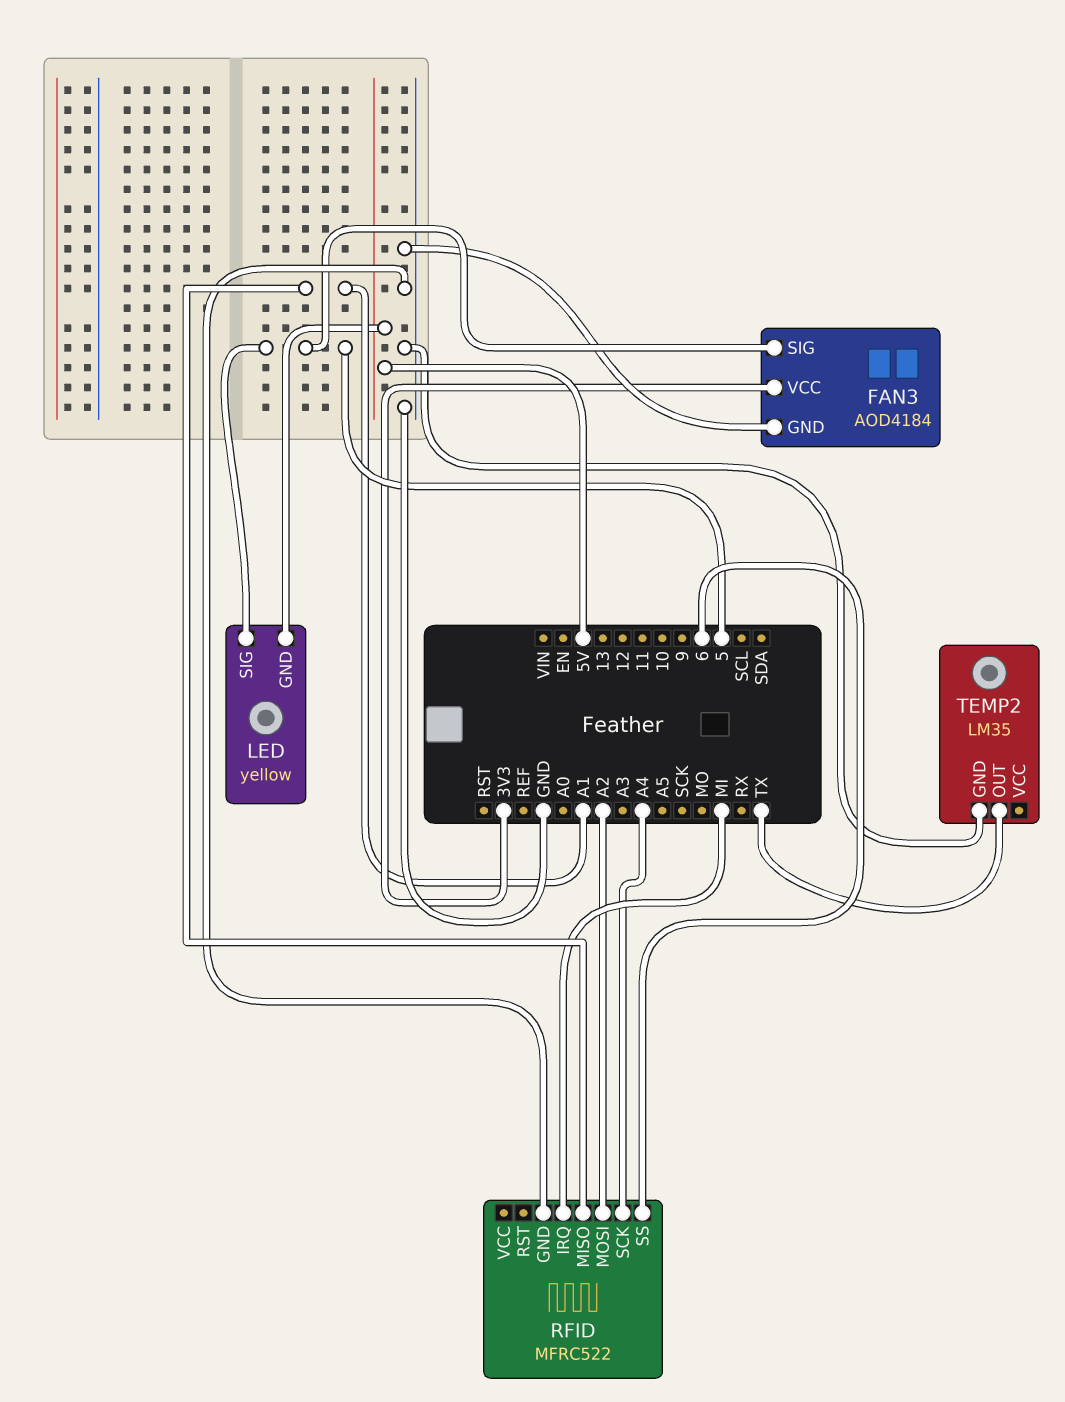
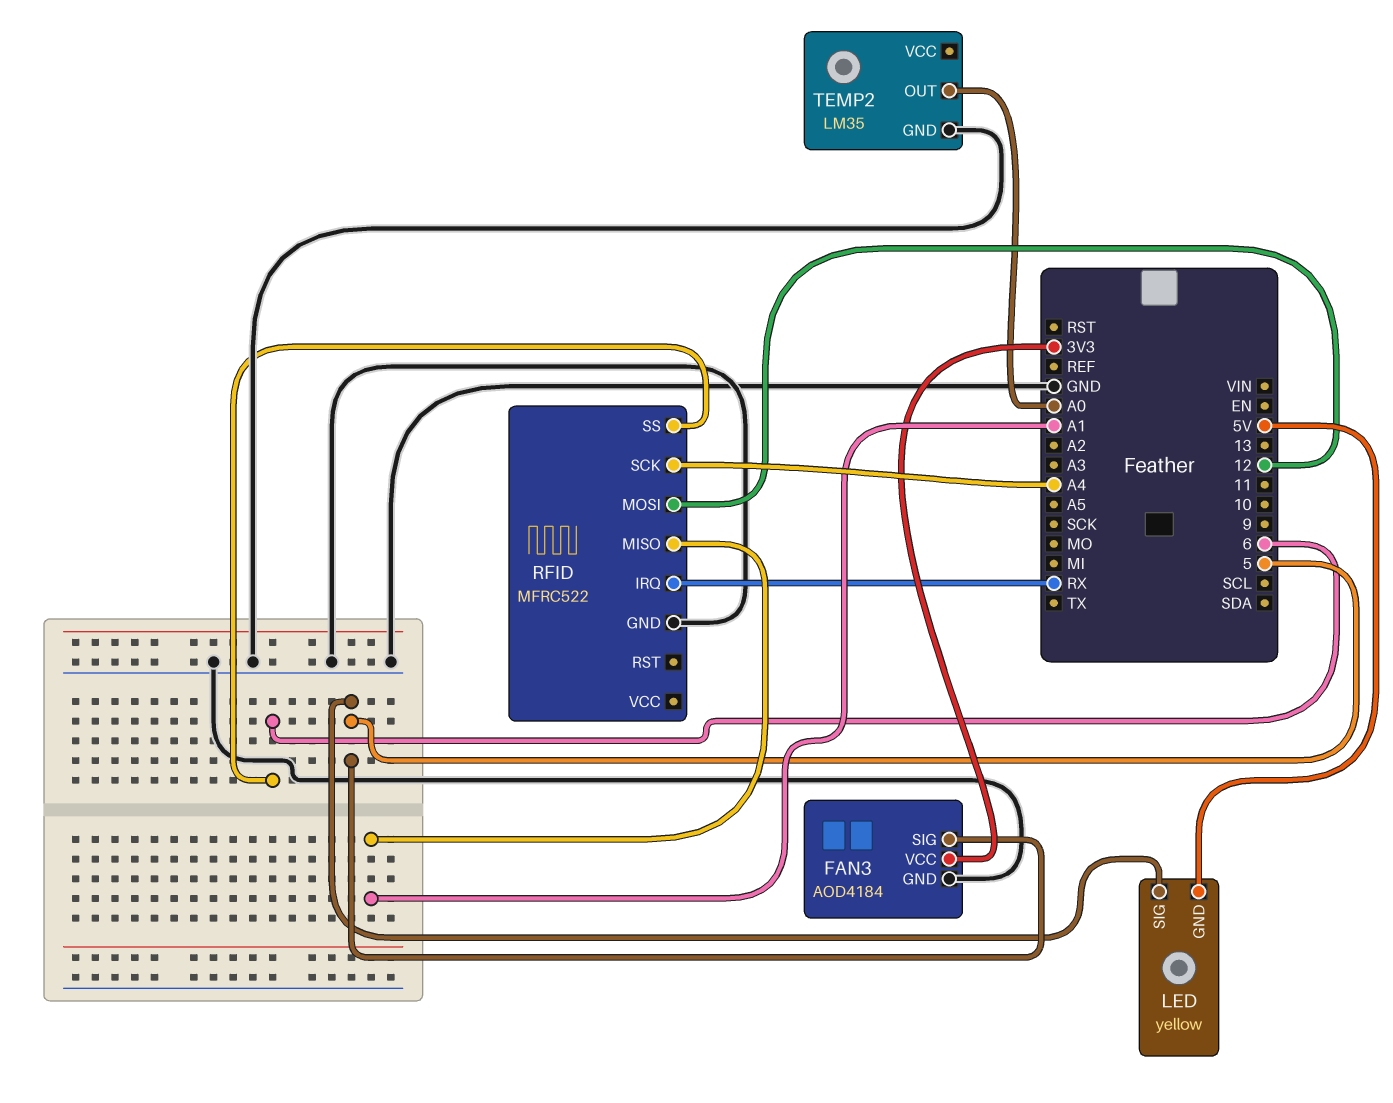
RFID pin IRQ: MI -> RX
RFID pin MOSI: A2 -> 12
TEMP2 pin OUT: TX -> A0

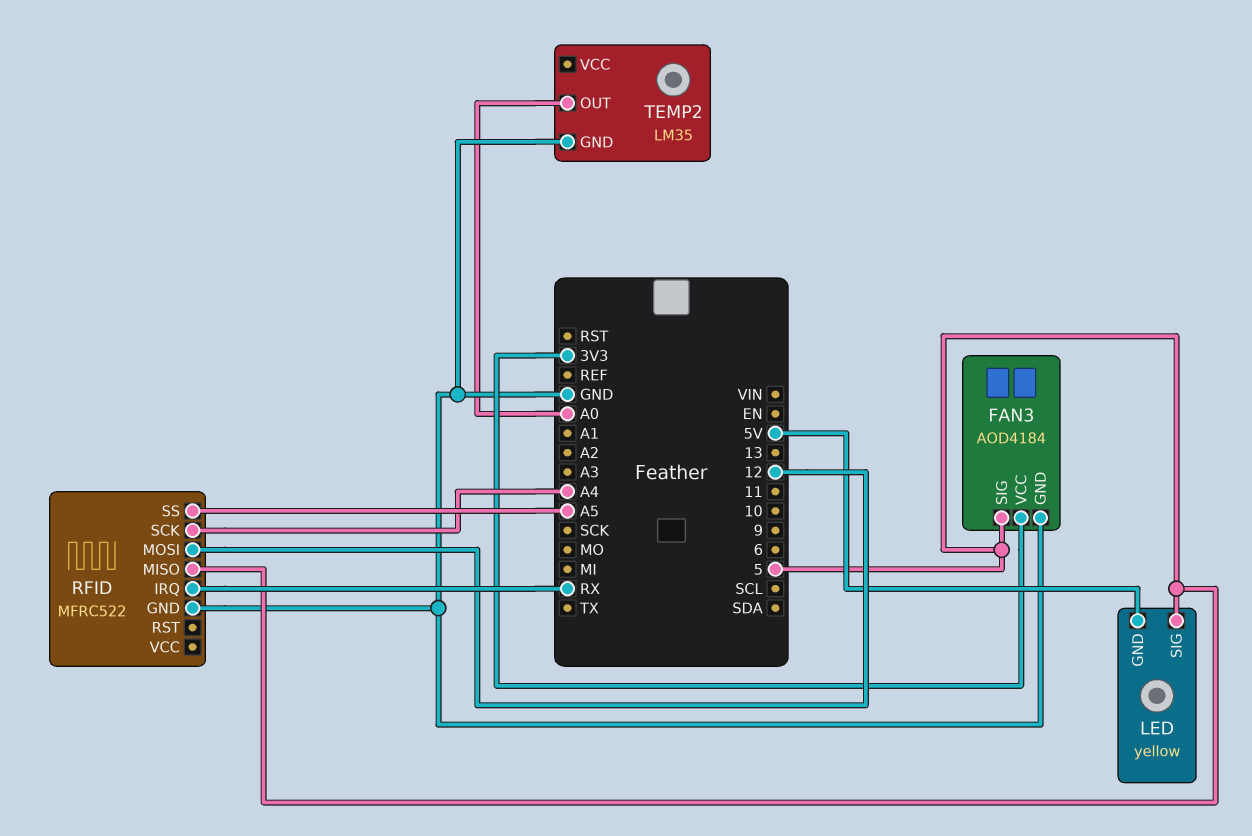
RFID pin MISO: A1 -> 5
RFID pin SS: 6 -> A5

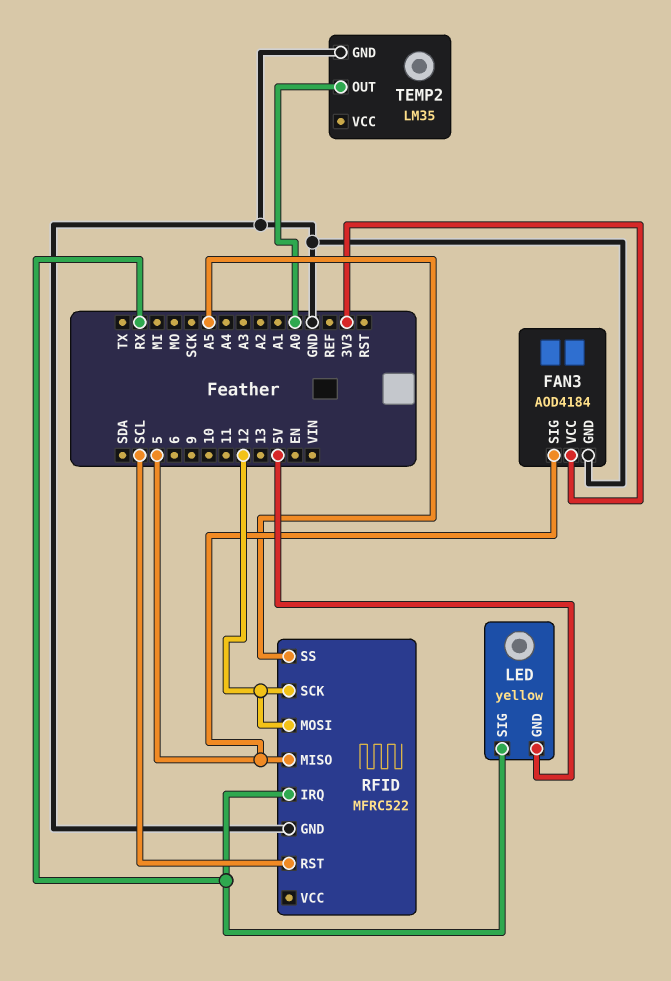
LED pin SIG: 5 -> RX
RFID pin RST: none -> SCL
RFID pin SCK: A4 -> 12

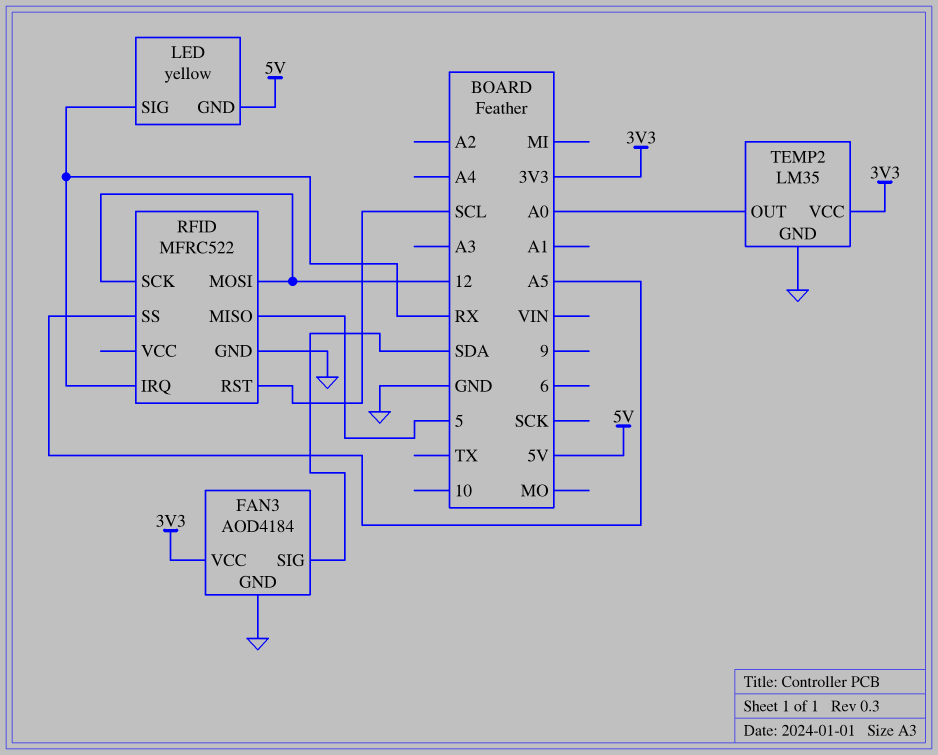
FAN3 pin SIG: 5 -> SDA
TEMP2 pin VCC: none -> 3V3

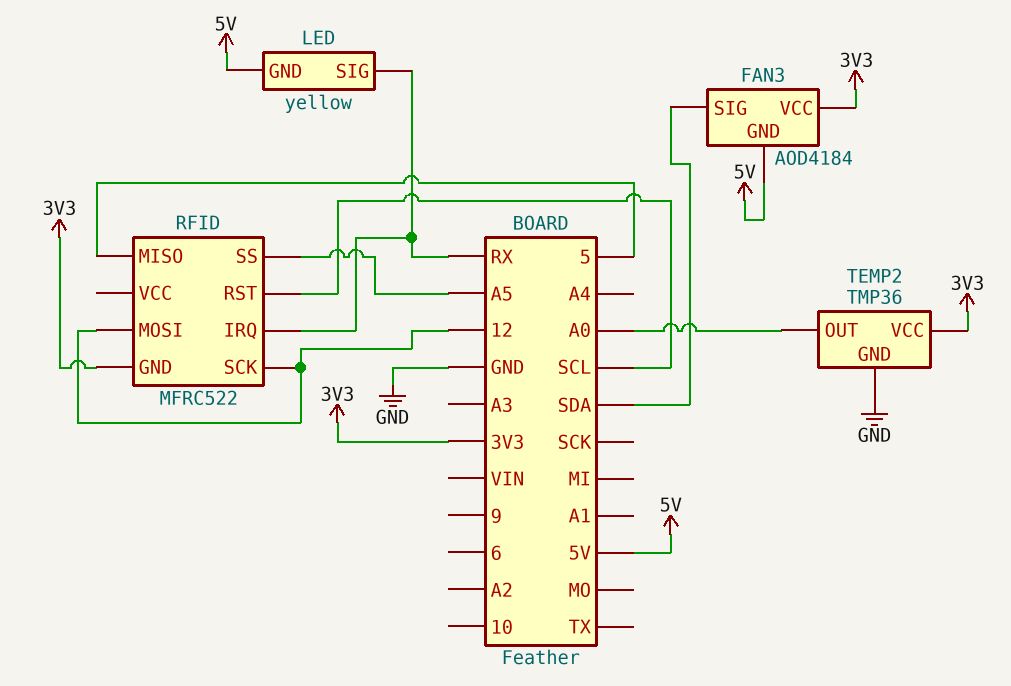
FAN3 pin GND: GND -> 5V
RFID pin GND: GND -> 3V3
TEMP2: LM35 -> TMP36

